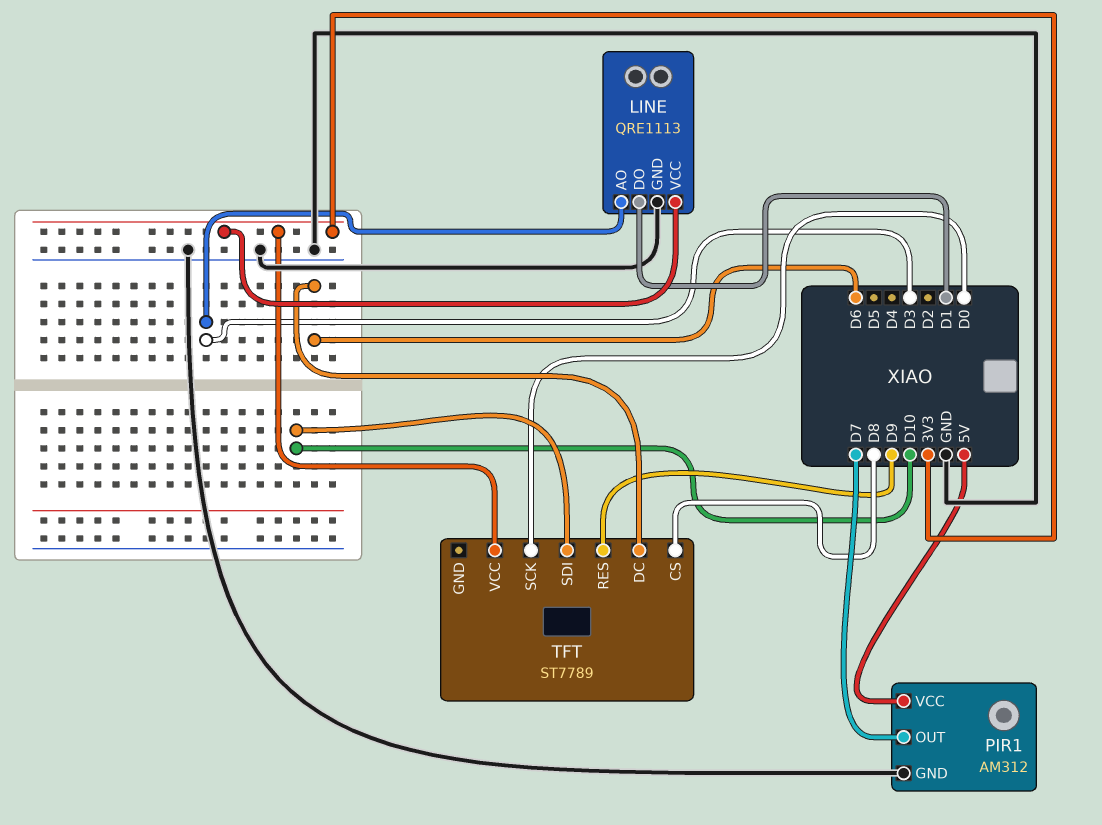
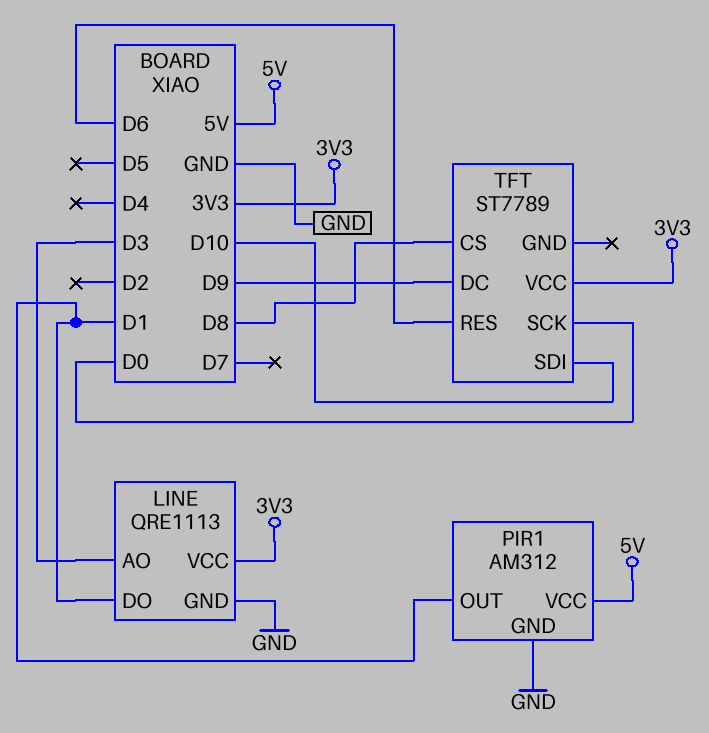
PIR1 pin OUT: D7 -> D1
TFT pin DC: D6 -> D9
TFT pin RES: D9 -> D6

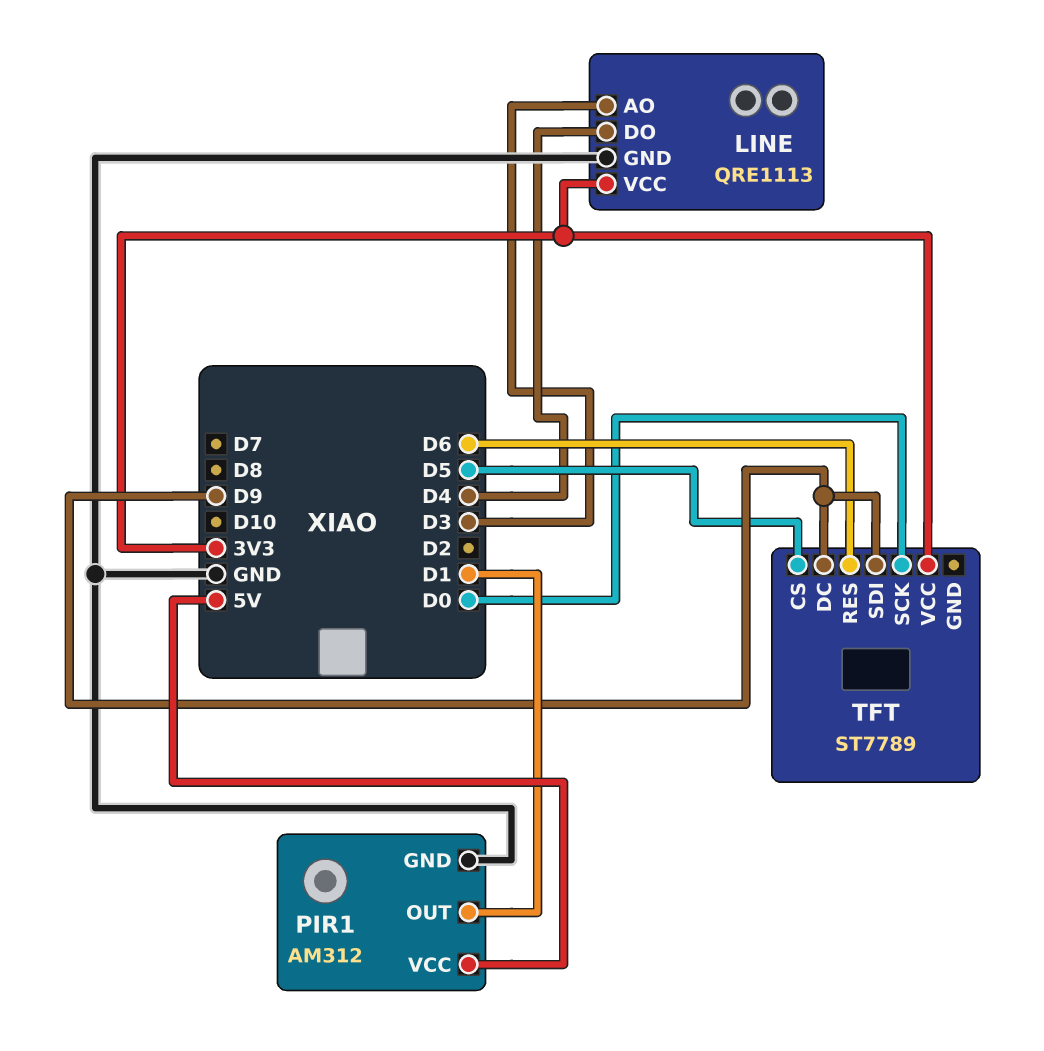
LINE pin DO: D1 -> D4
TFT pin CS: D8 -> D5
TFT pin SDI: D10 -> D9

